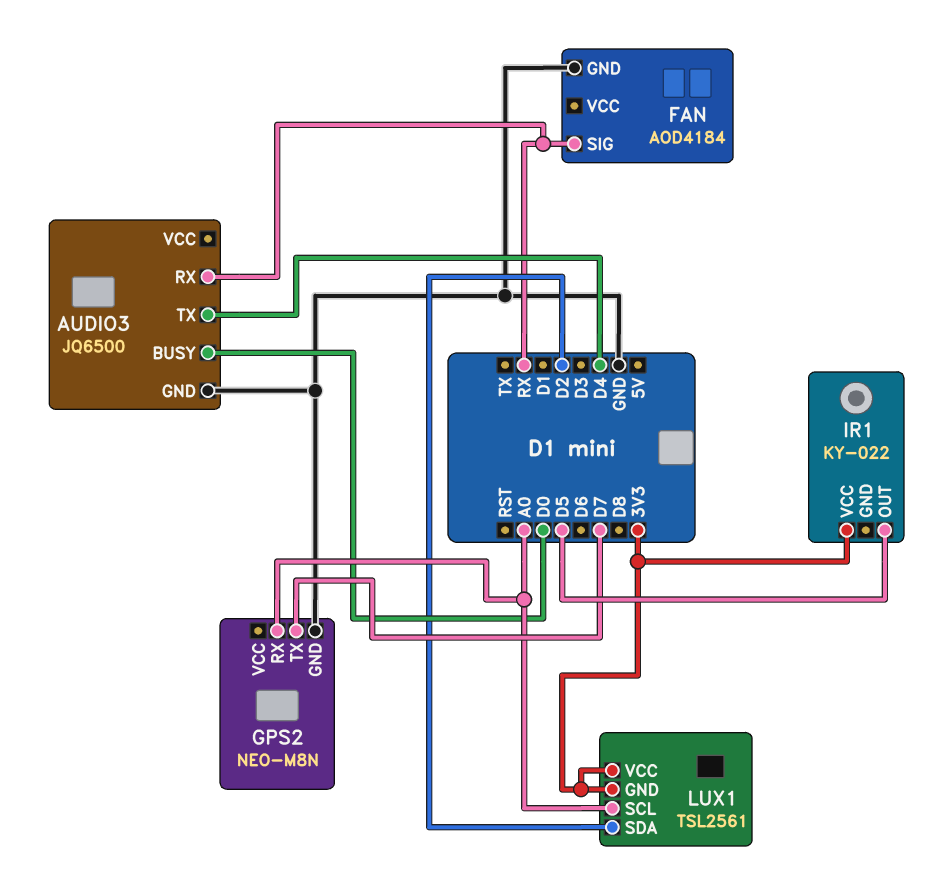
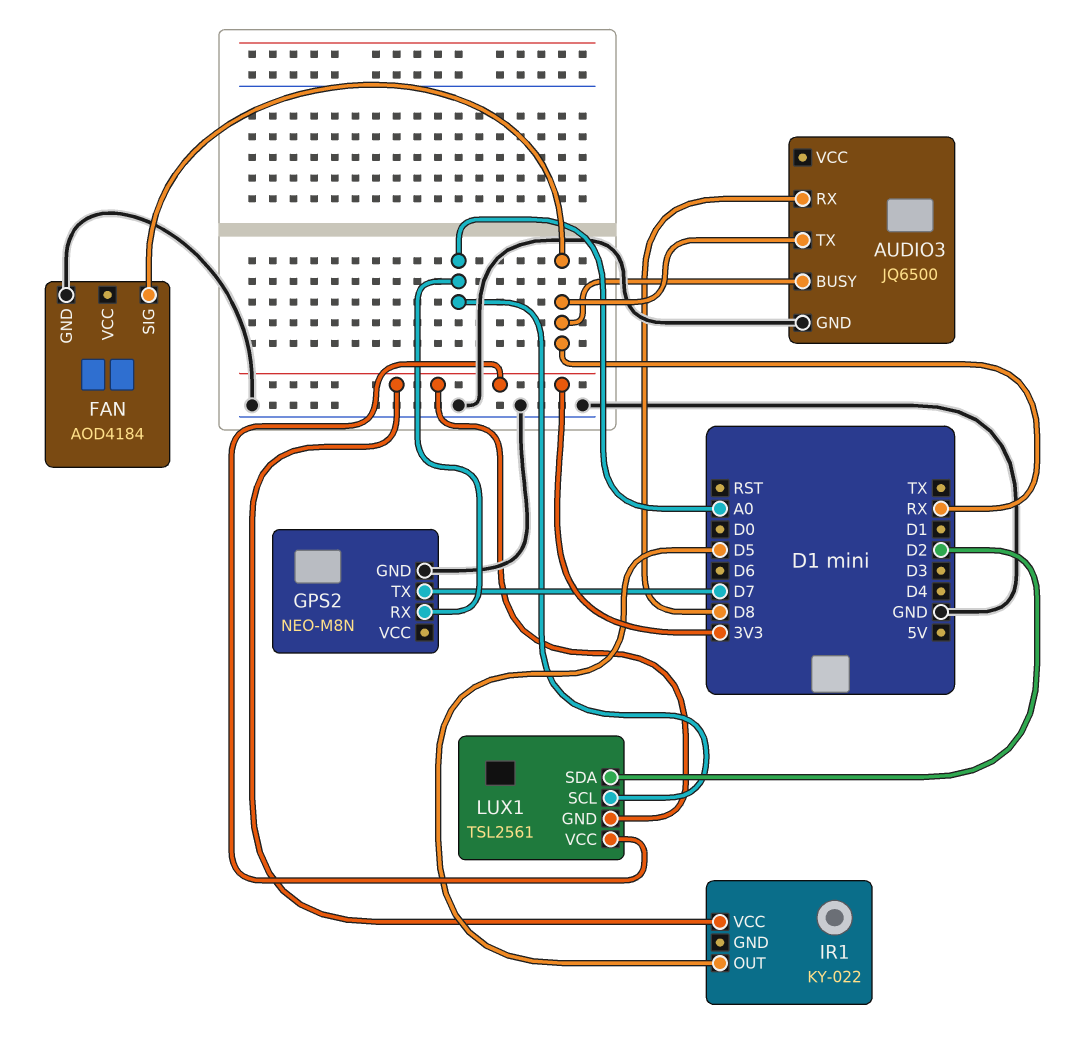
AUDIO3 pin BUSY: D0 -> RX
AUDIO3 pin RX: RX -> D8
AUDIO3 pin TX: D4 -> RX

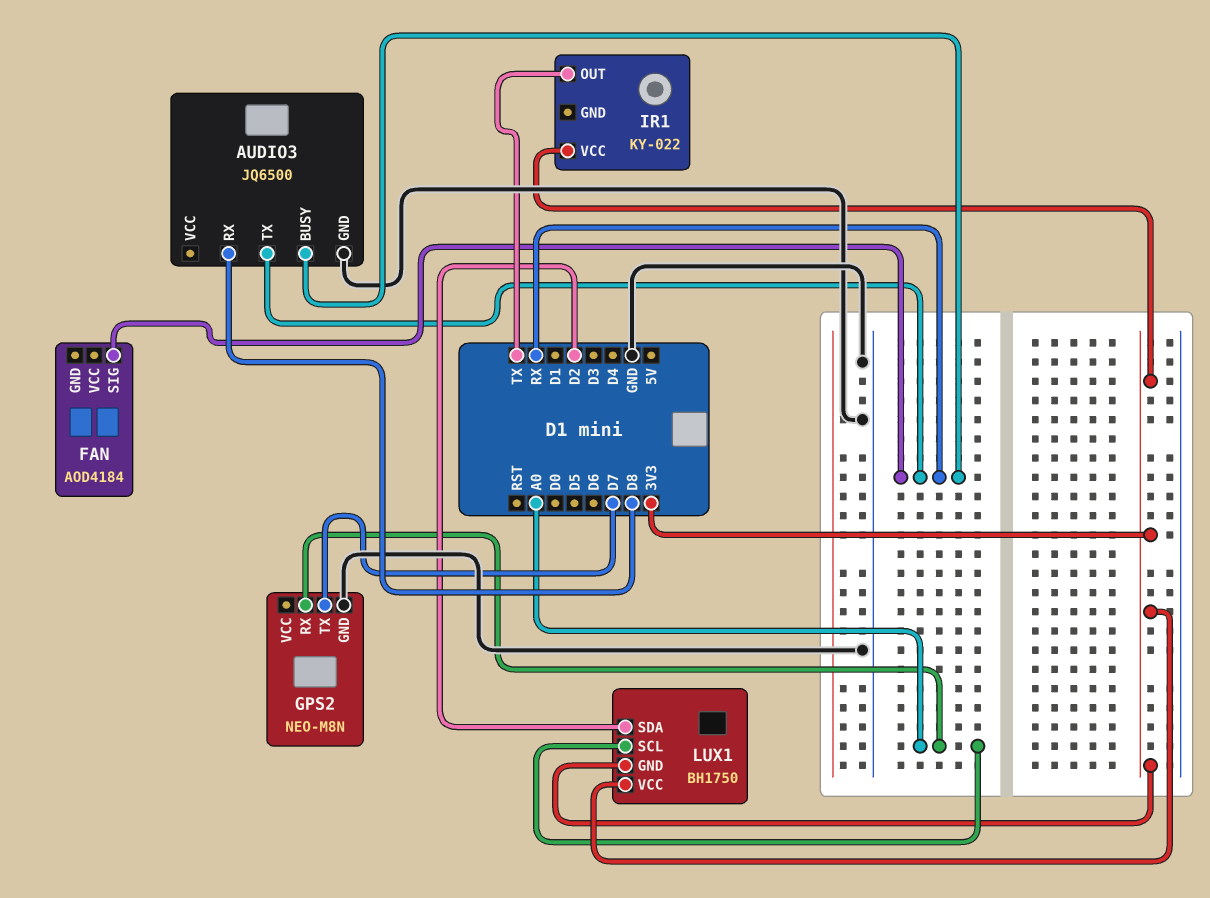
FAN pin GND: GND -> none
IR1 pin OUT: D5 -> TX
LUX1: TSL2561 -> BH1750

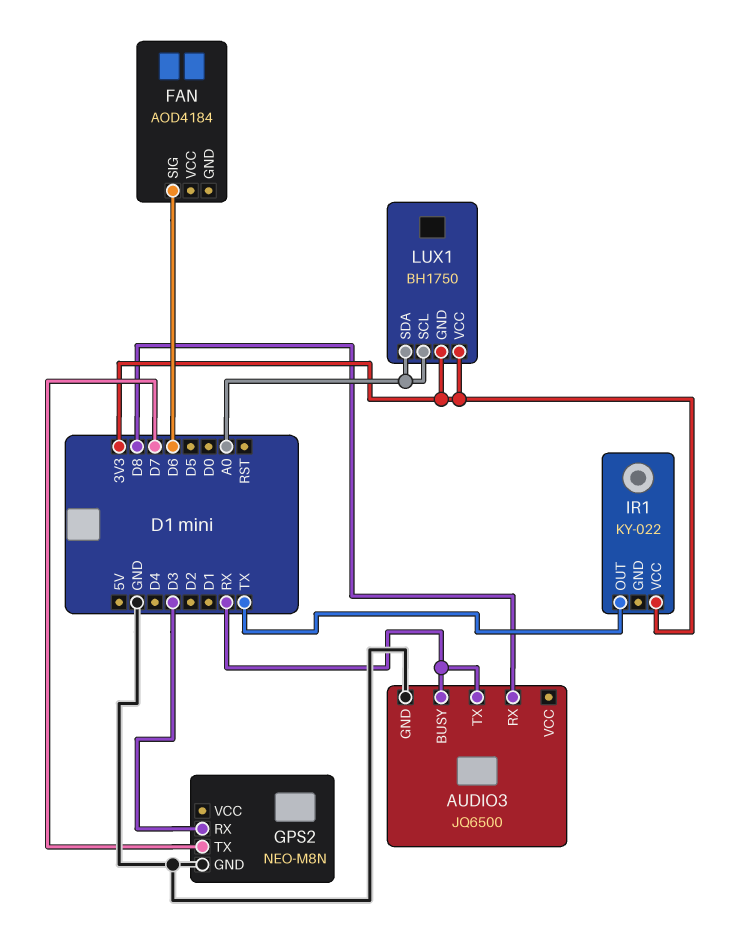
FAN pin SIG: RX -> D6
GPS2 pin RX: A0 -> D3
LUX1 pin SDA: D2 -> A0

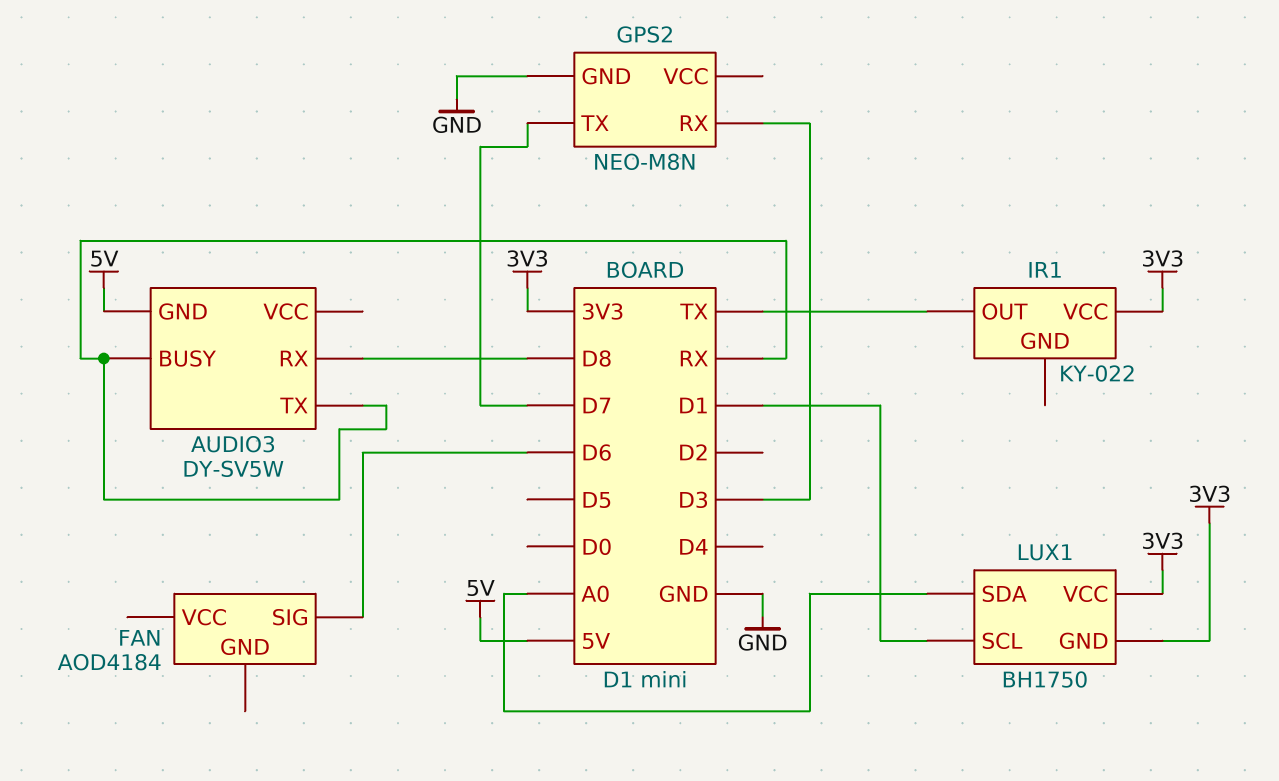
AUDIO3: JQ6500 -> DY-SV5W
AUDIO3 pin GND: GND -> 5V
LUX1 pin SCL: A0 -> D1

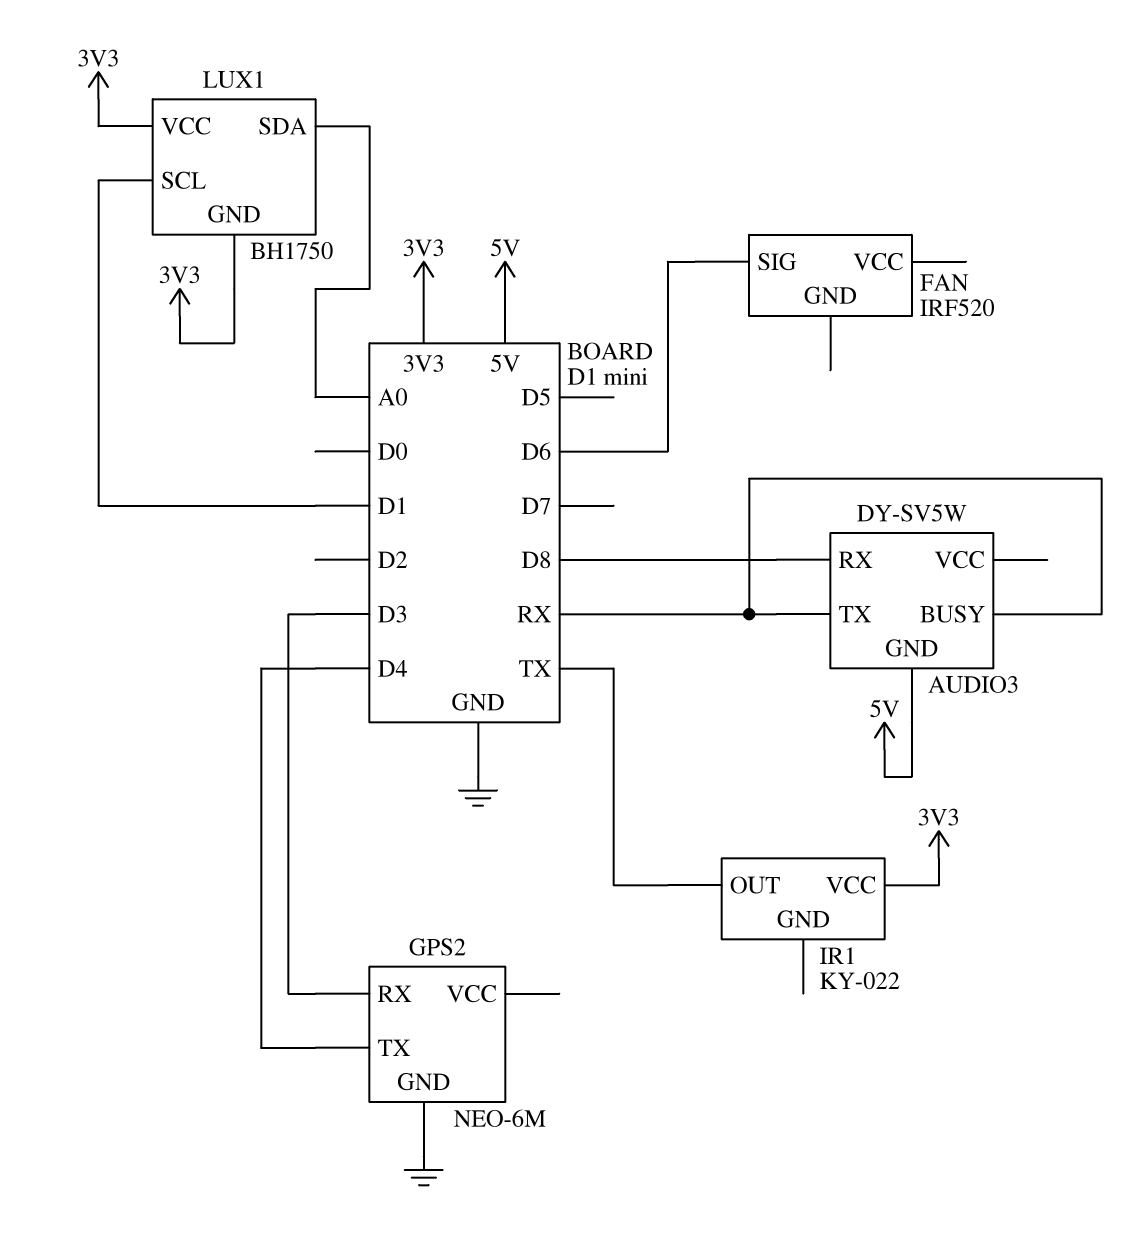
FAN: AOD4184 -> IRF520
GPS2: NEO-M8N -> NEO-6M
GPS2 pin TX: D7 -> D4

